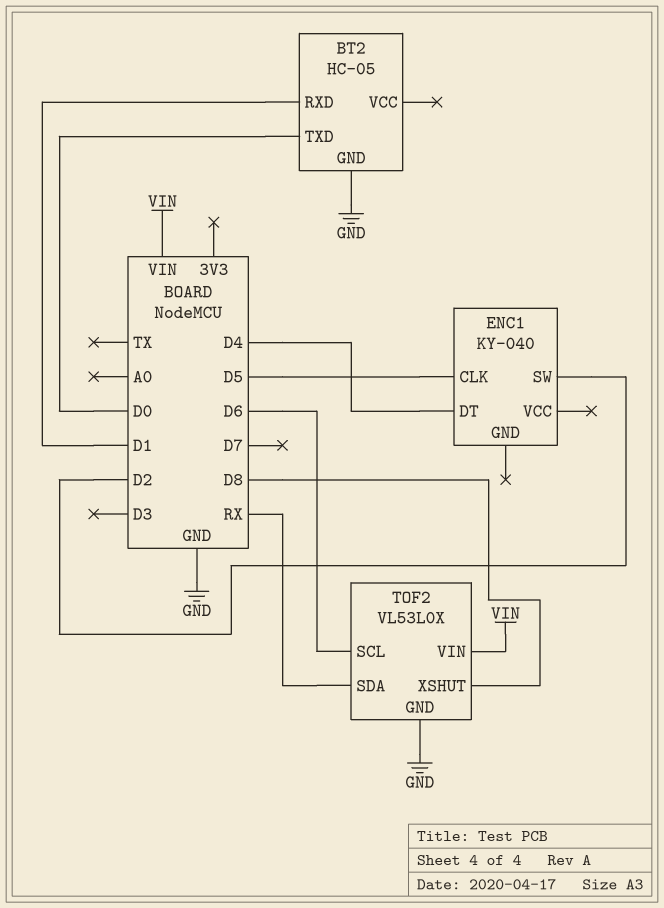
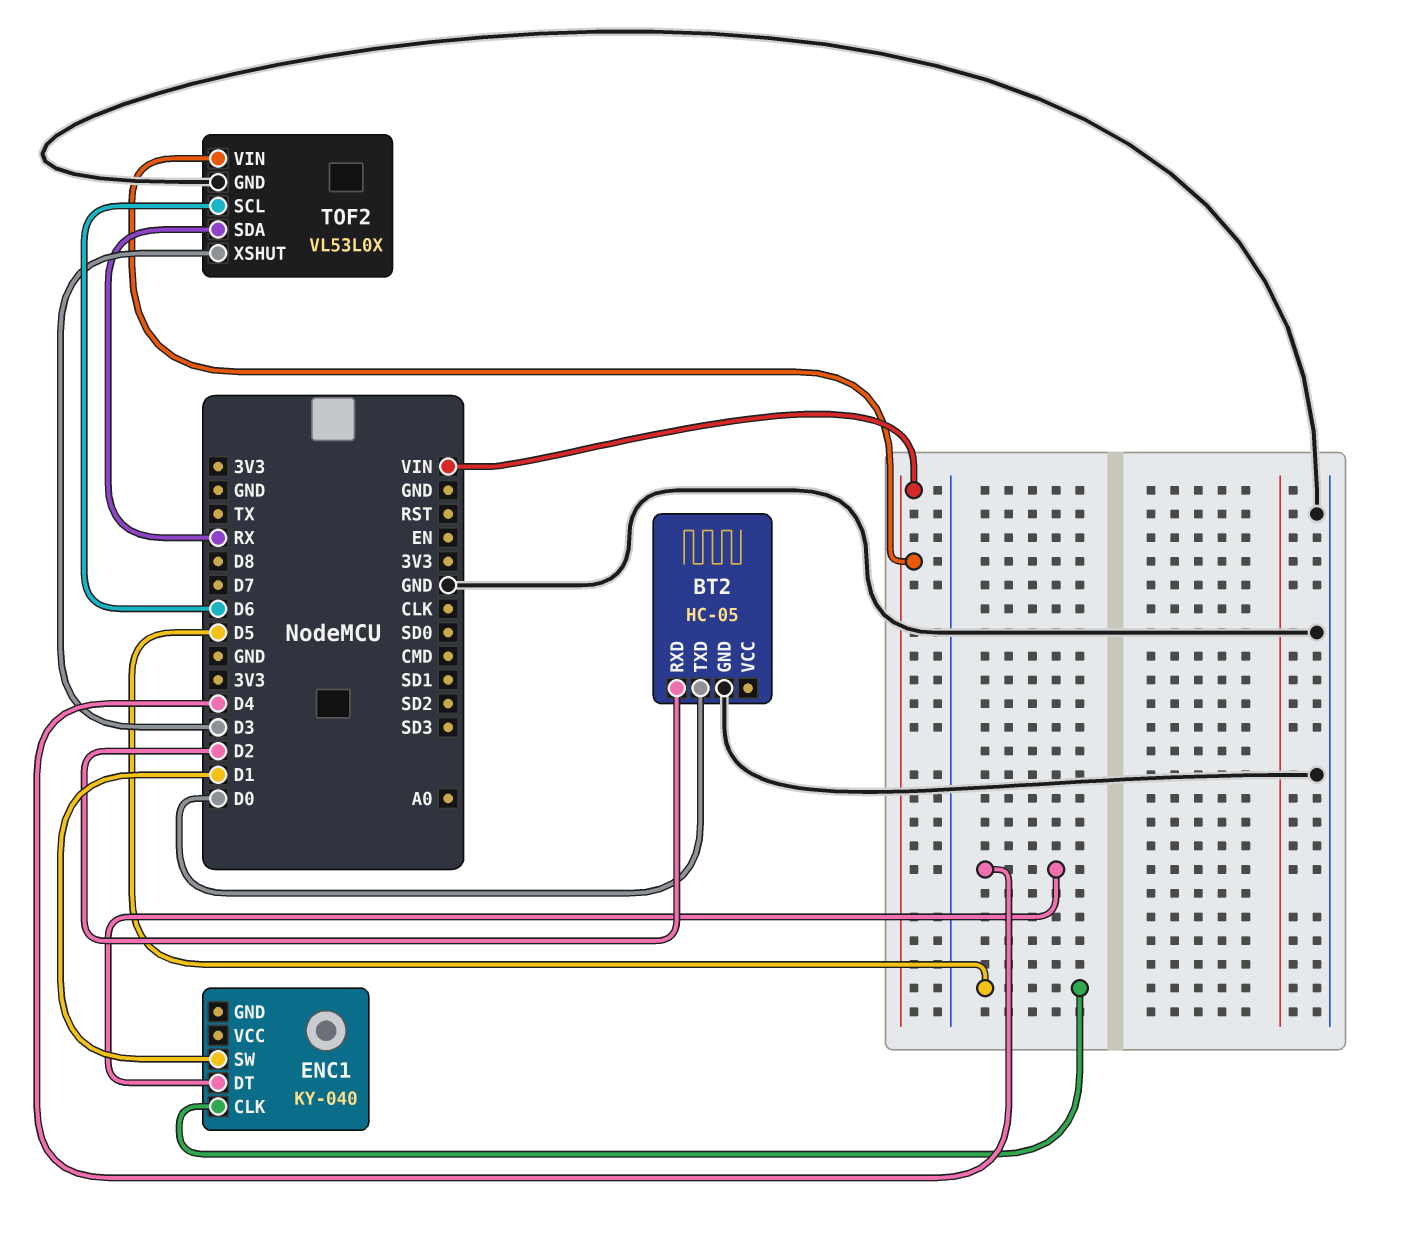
BT2 pin RXD: D1 -> D2
ENC1 pin SW: D2 -> D1
TOF2 pin XSHUT: D8 -> D3

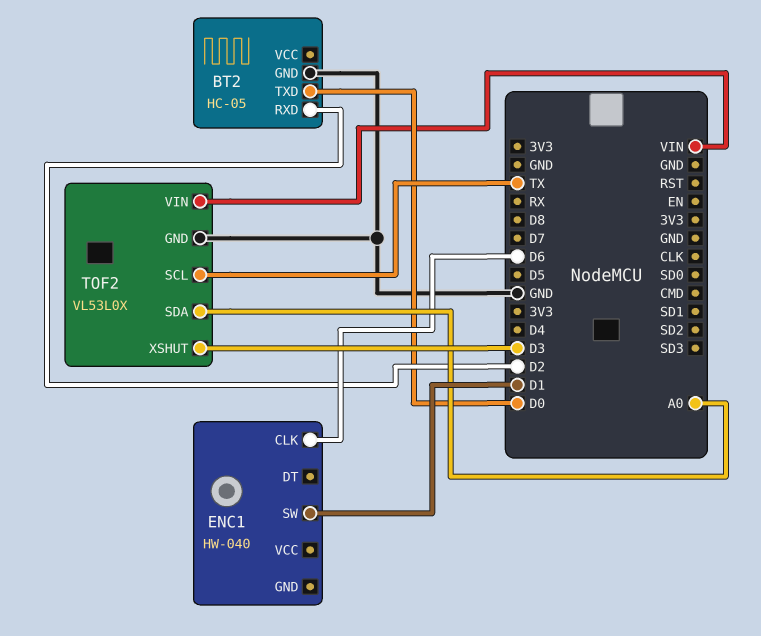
ENC1: KY-040 -> HW-040
ENC1 pin CLK: D5 -> D6
ENC1 pin DT: D4 -> none
TOF2 pin SCL: D6 -> TX
TOF2 pin SDA: RX -> A0

